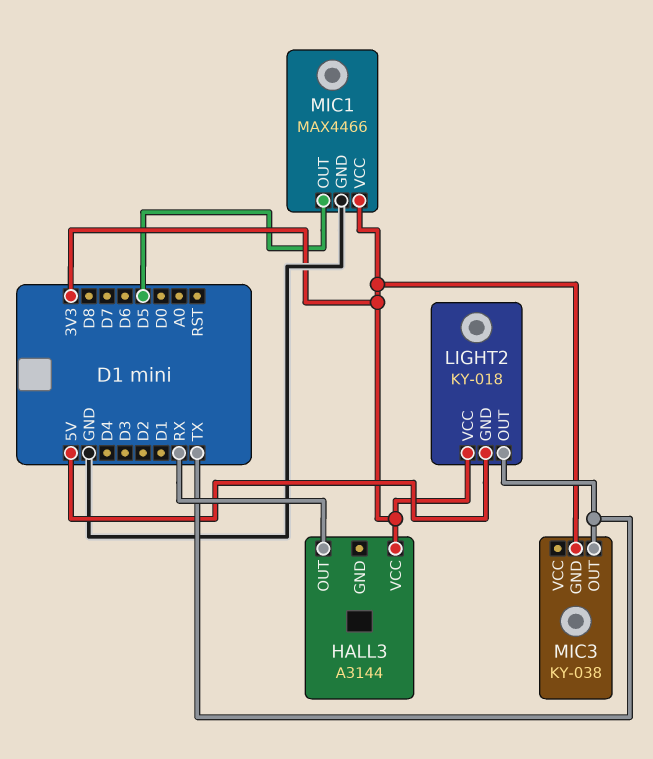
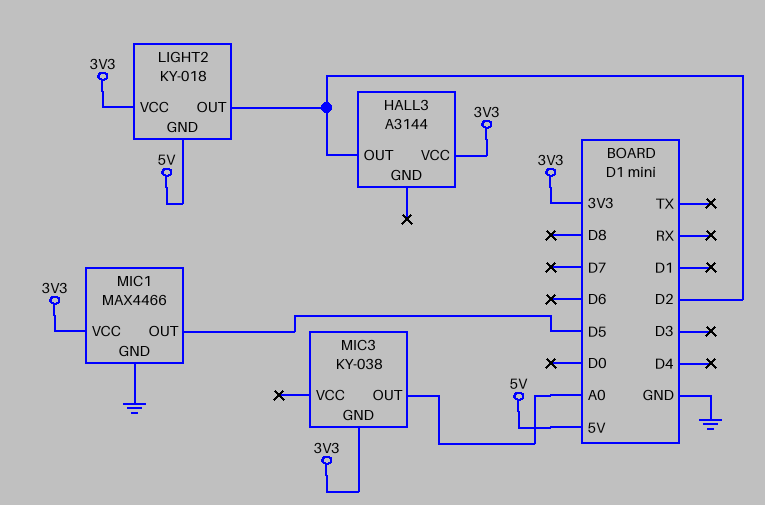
HALL3 pin OUT: RX -> D2
LIGHT2 pin OUT: TX -> D2
MIC3 pin OUT: TX -> A0

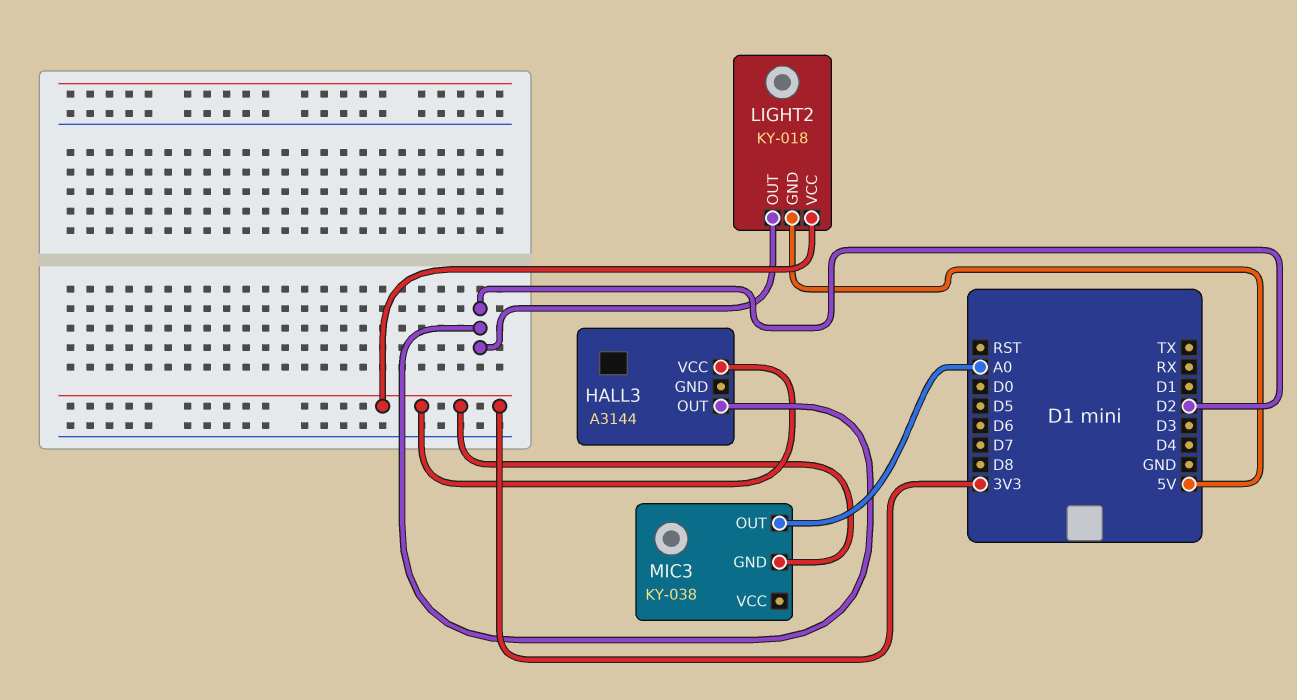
MIC1: MAX4466 -> none
MIC1 pin GND: GND -> none
MIC1 pin OUT: D5 -> none
MIC1 pin VCC: 3V3 -> none

